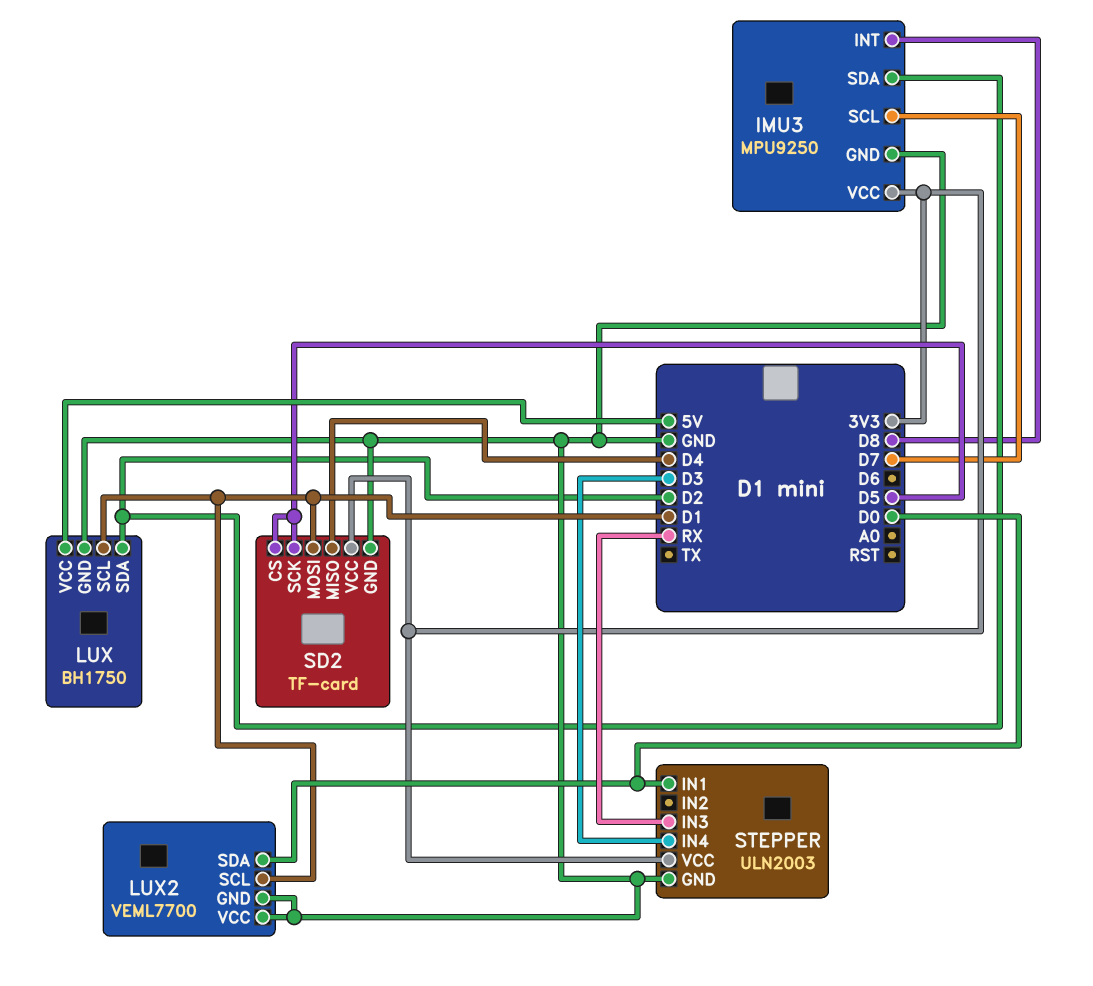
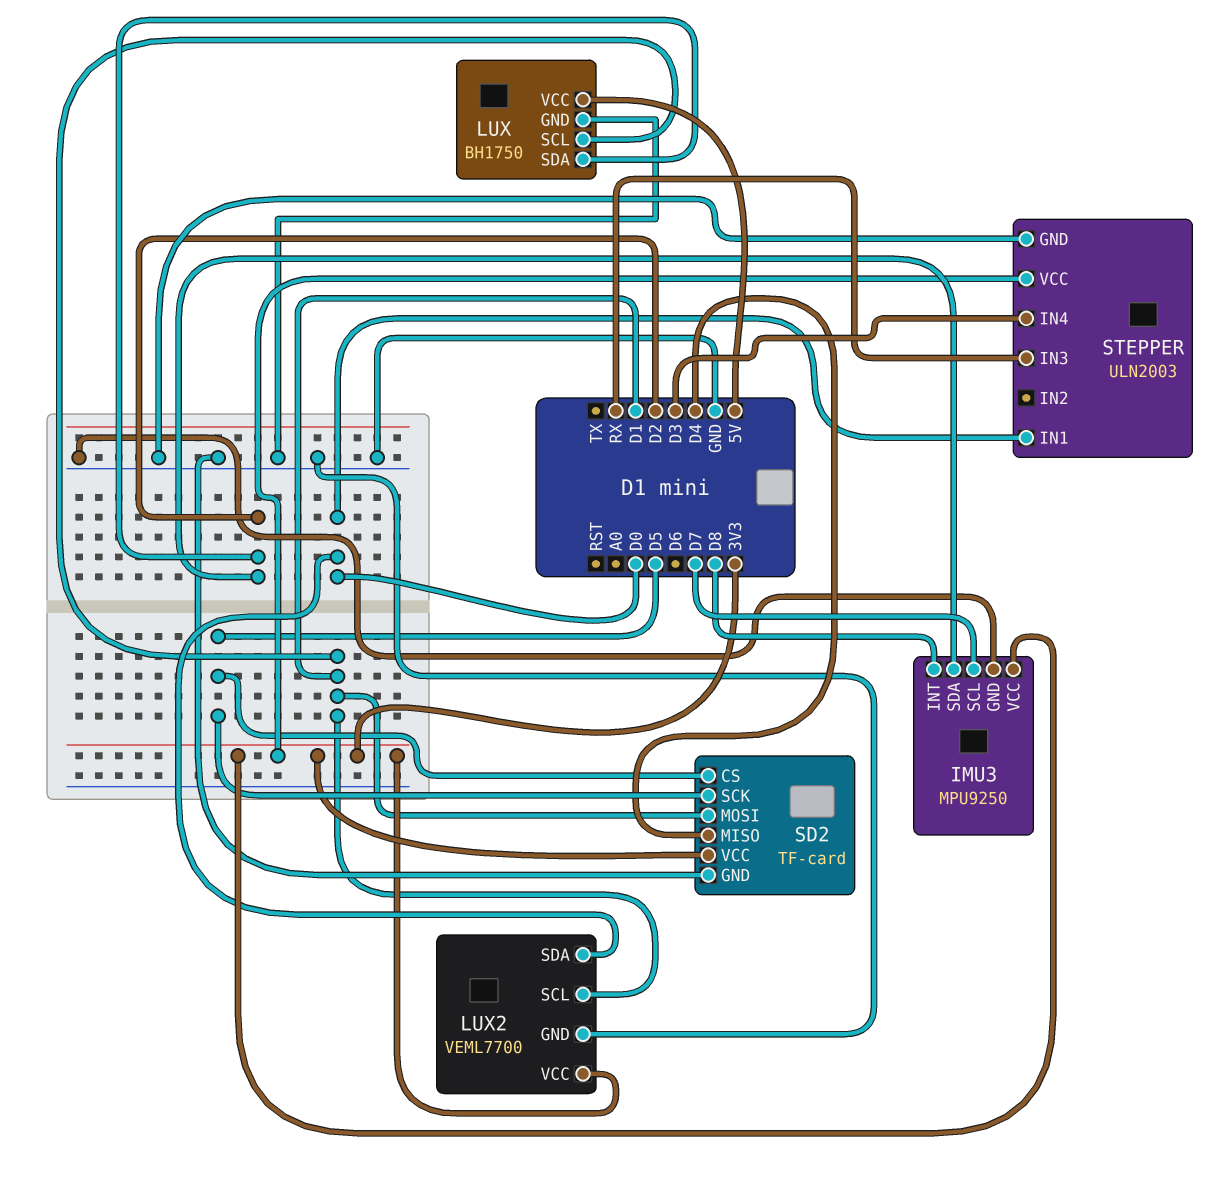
LUX2 pin VCC: GND -> 3V3

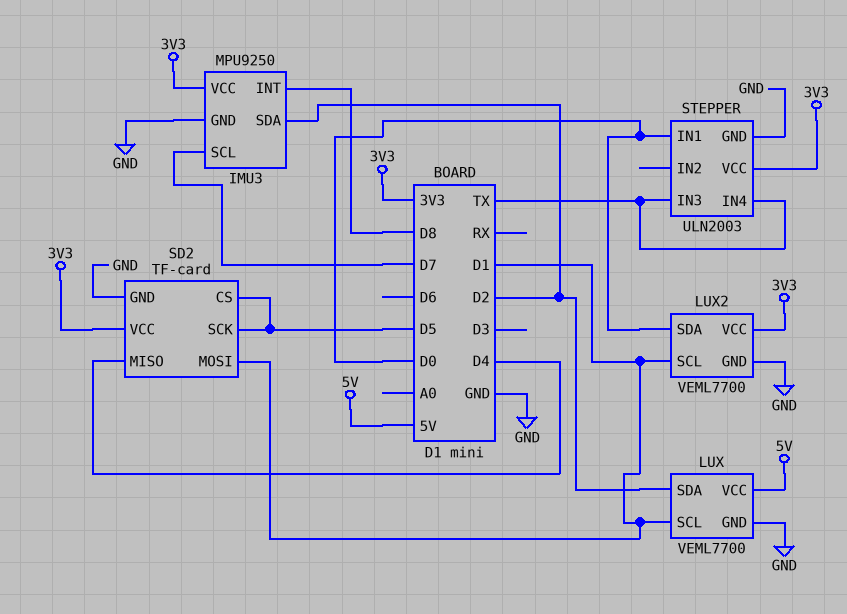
LUX: BH1750 -> VEML7700
STEPPER pin IN3: RX -> TX
STEPPER pin IN4: D3 -> TX

